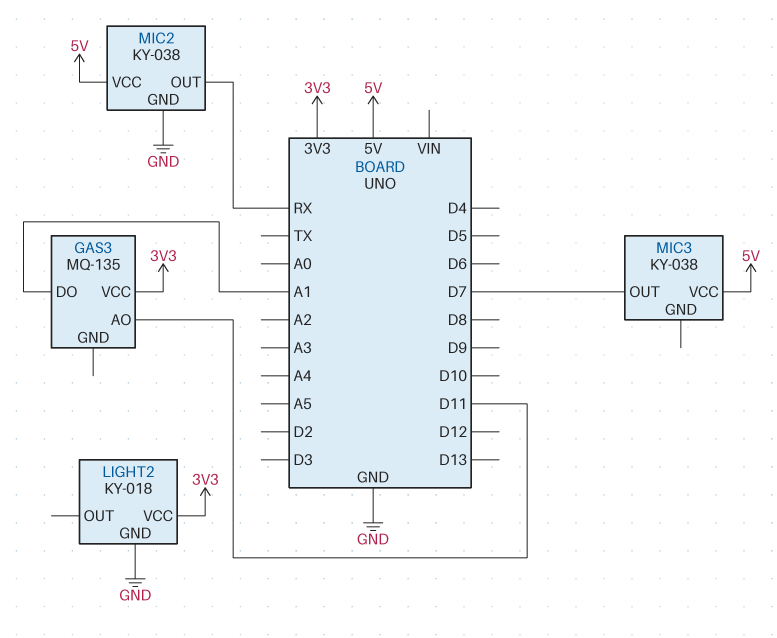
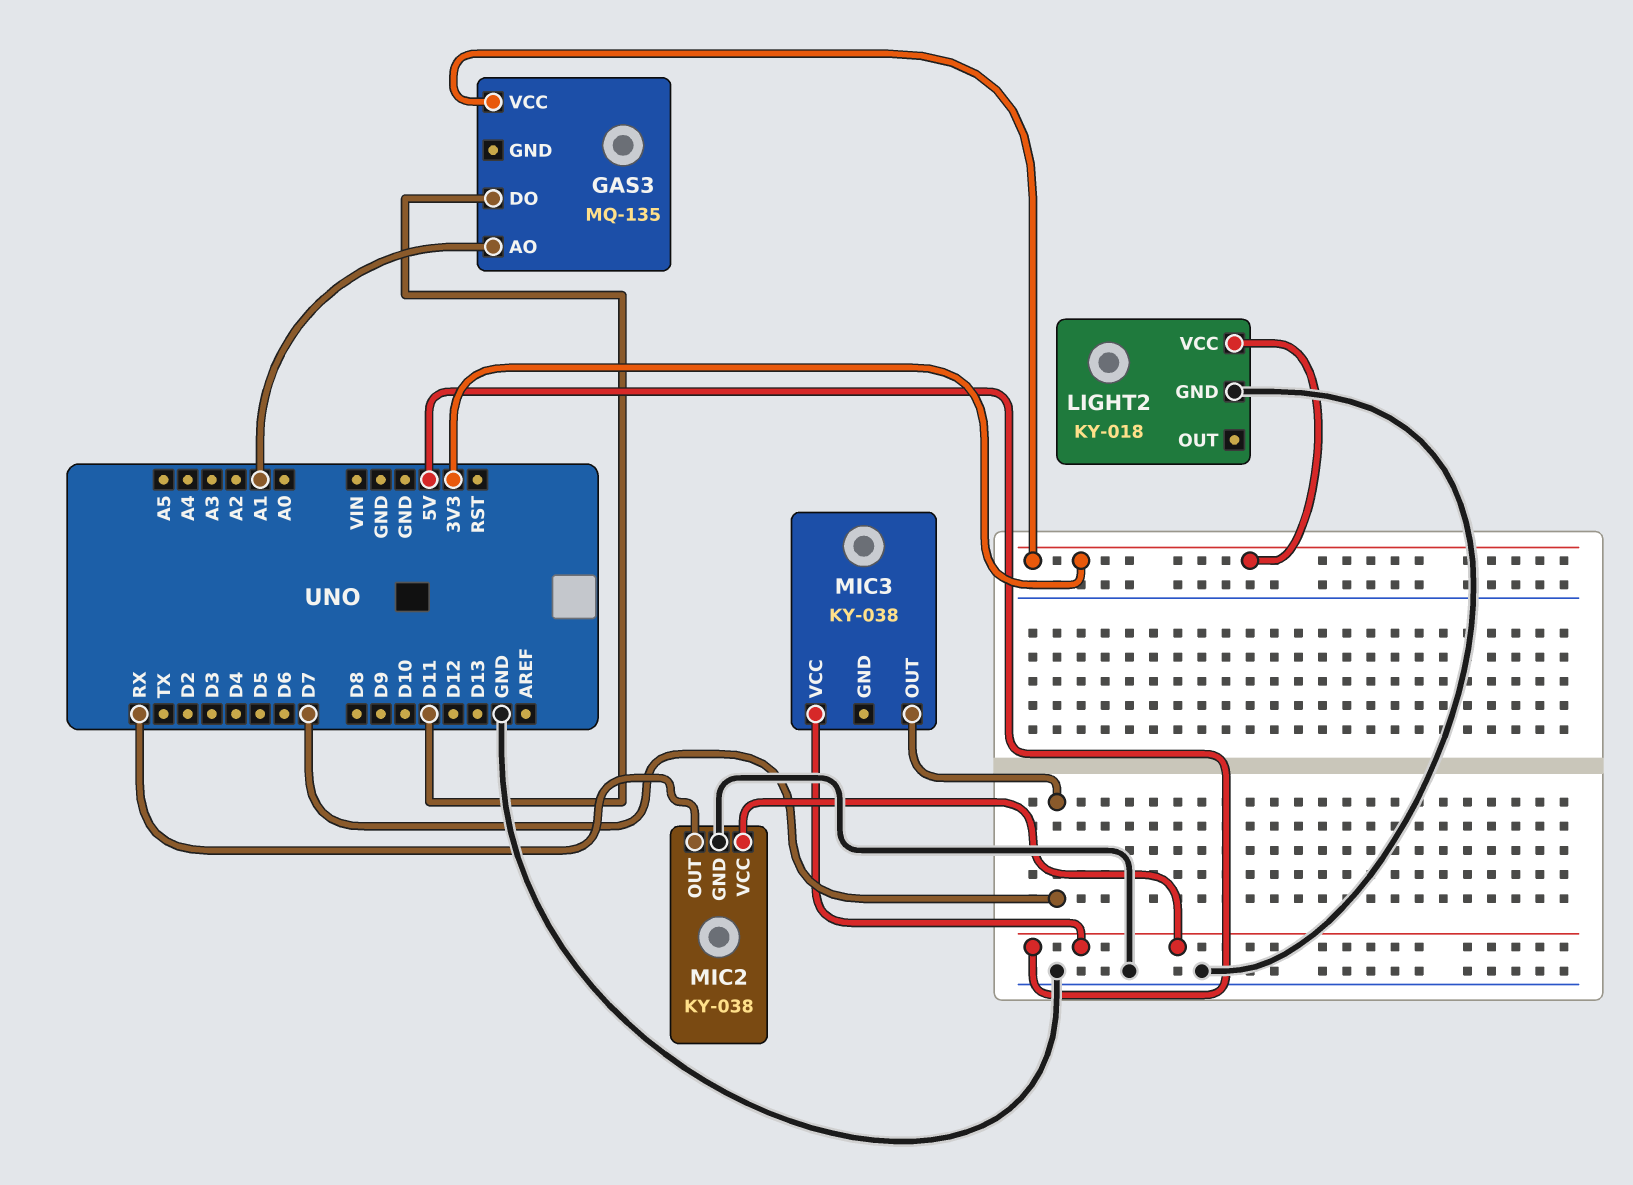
GAS3 pin AO: D11 -> A1
GAS3 pin DO: A1 -> D11

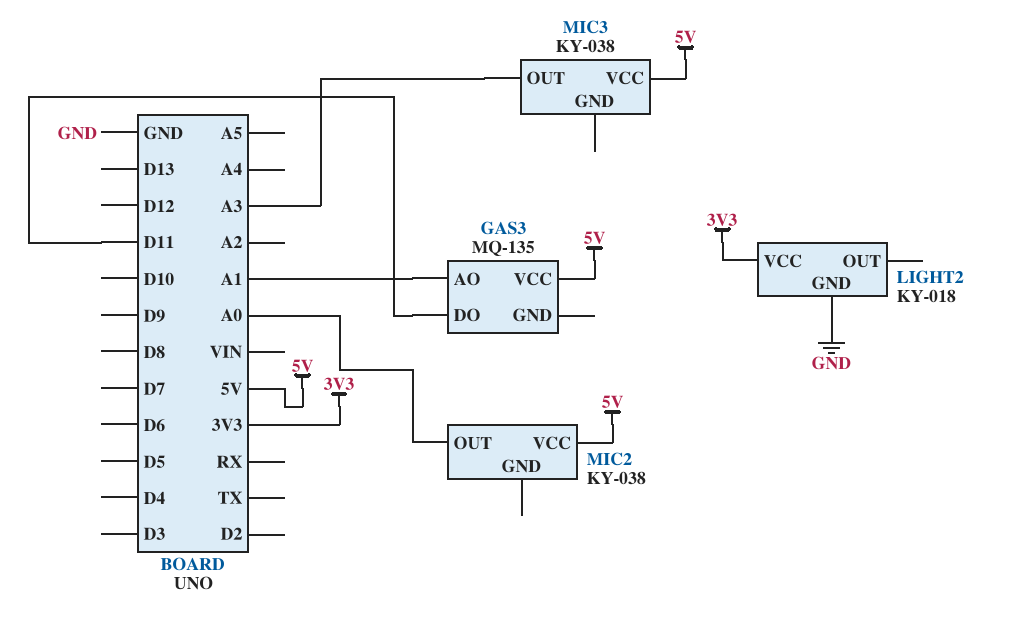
GAS3 pin VCC: 3V3 -> 5V
MIC2 pin GND: GND -> none
MIC2 pin OUT: RX -> A0
MIC3 pin OUT: D7 -> A3

